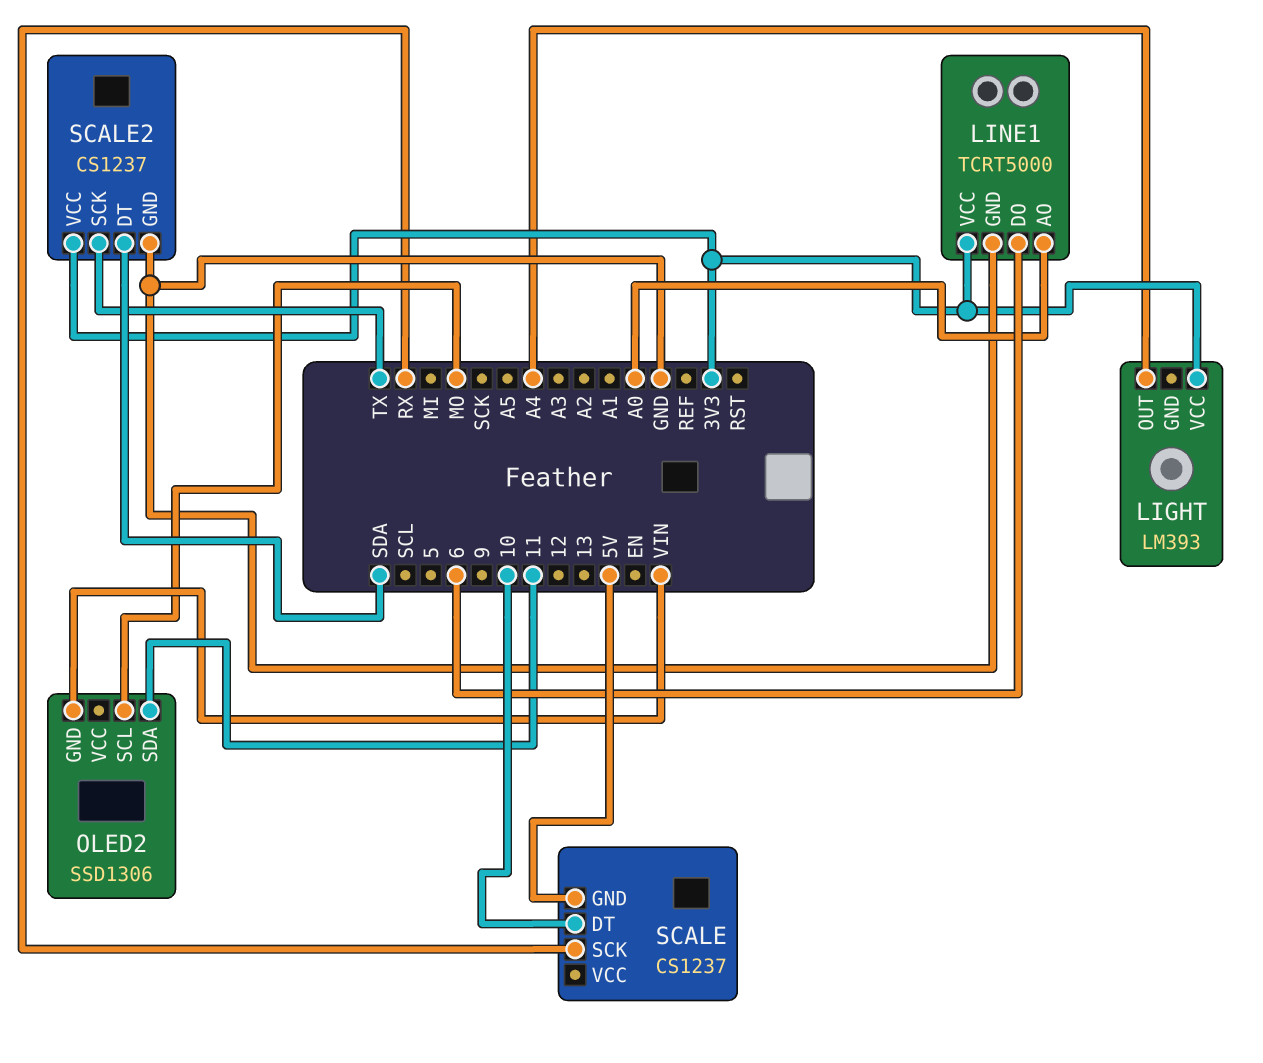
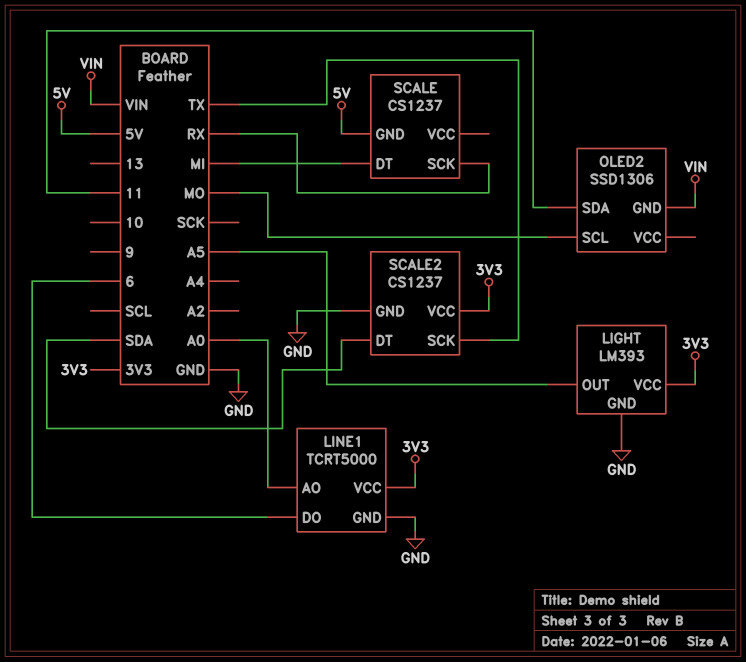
LIGHT pin GND: none -> GND
LIGHT pin OUT: A4 -> A5
SCALE pin DT: 10 -> MI

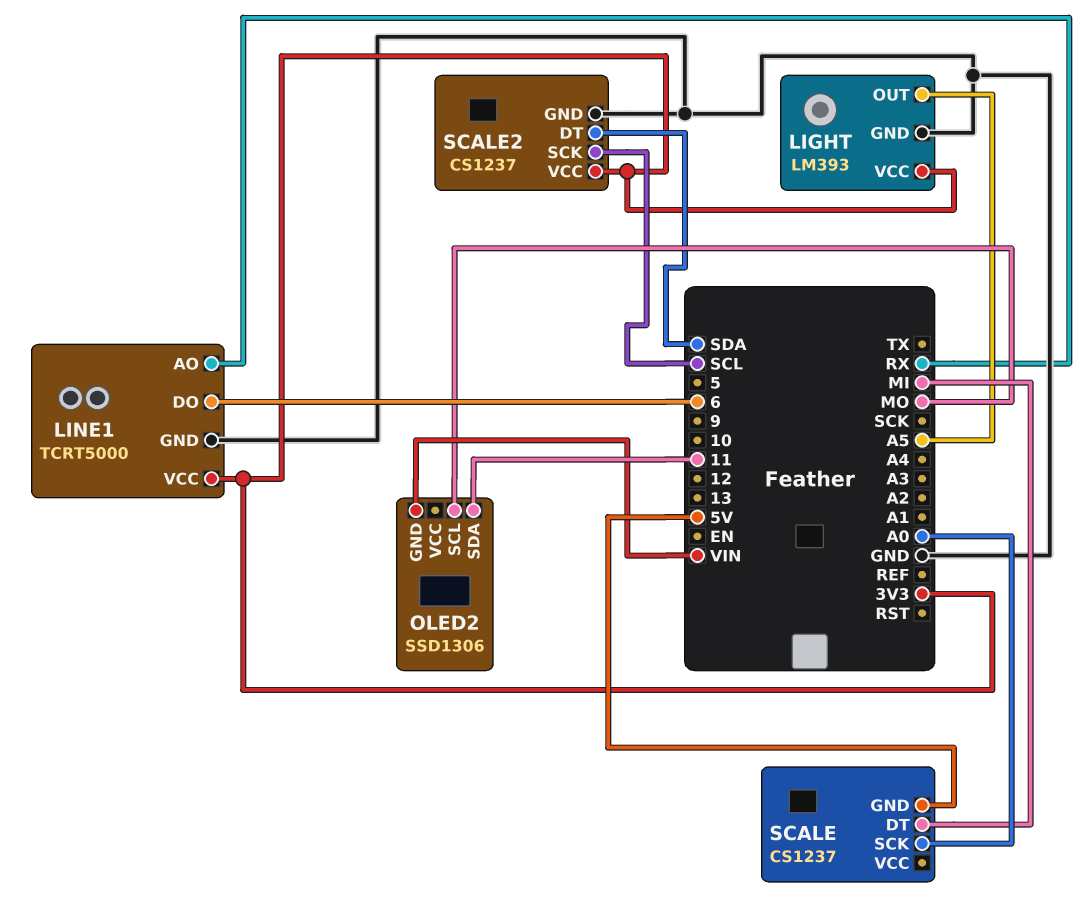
LINE1 pin AO: A0 -> RX
SCALE pin SCK: RX -> A0
SCALE2 pin SCK: TX -> SCL

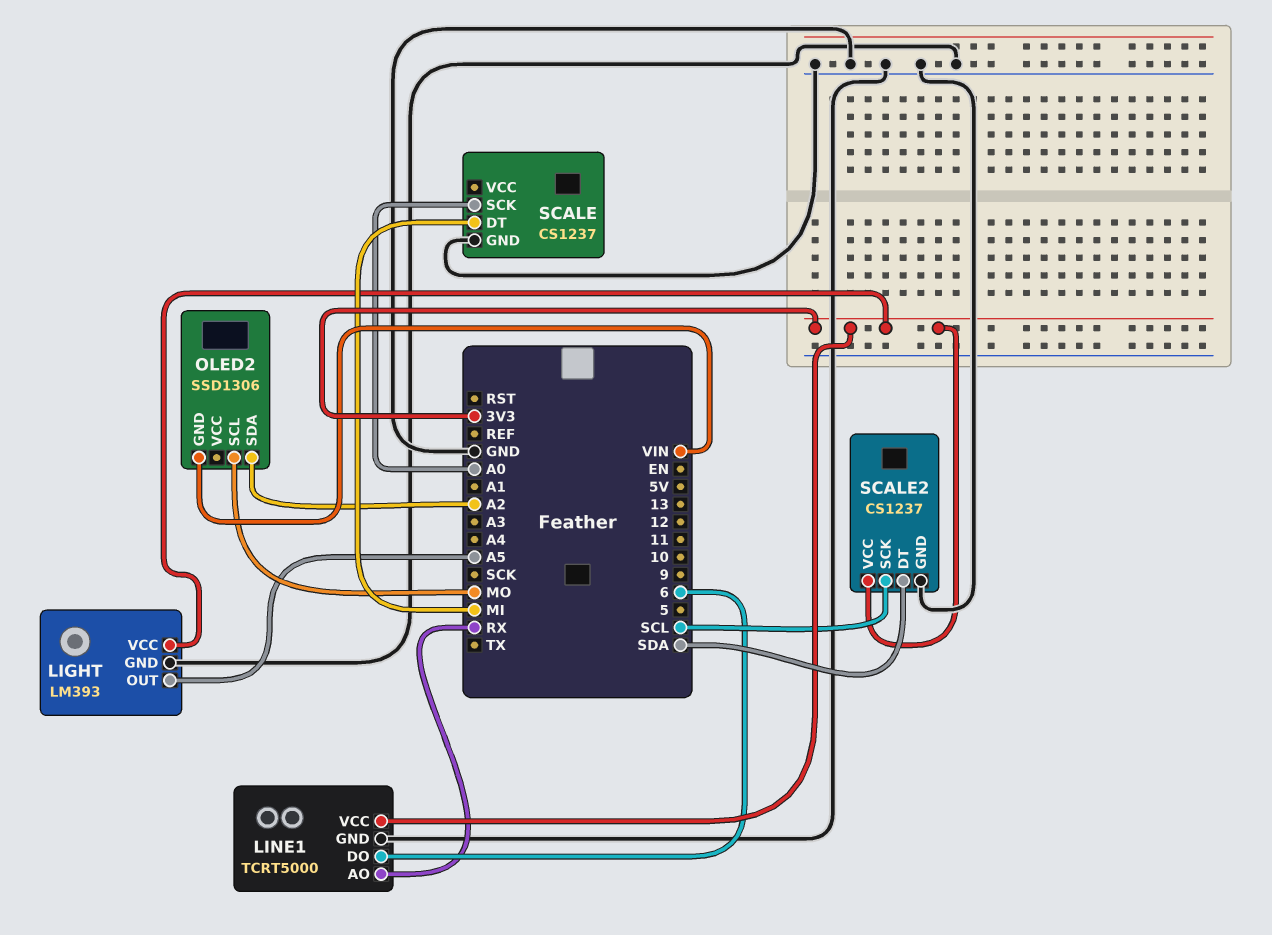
OLED2 pin SDA: 11 -> A2
SCALE pin GND: 5V -> GND

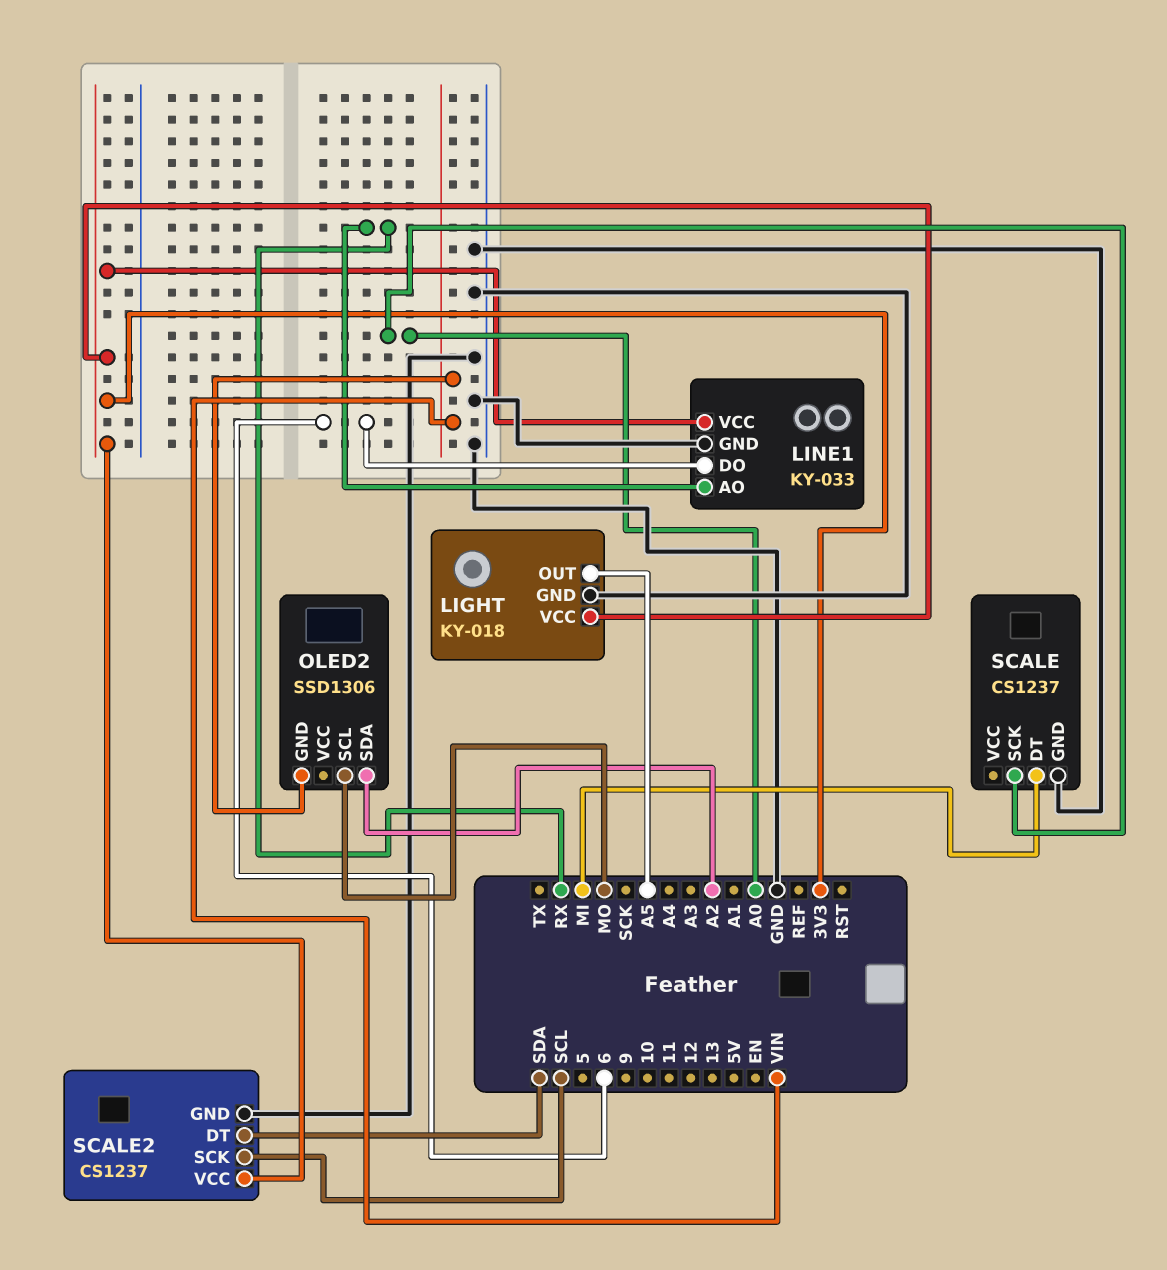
LIGHT: LM393 -> KY-018
LINE1: TCRT5000 -> KY-033

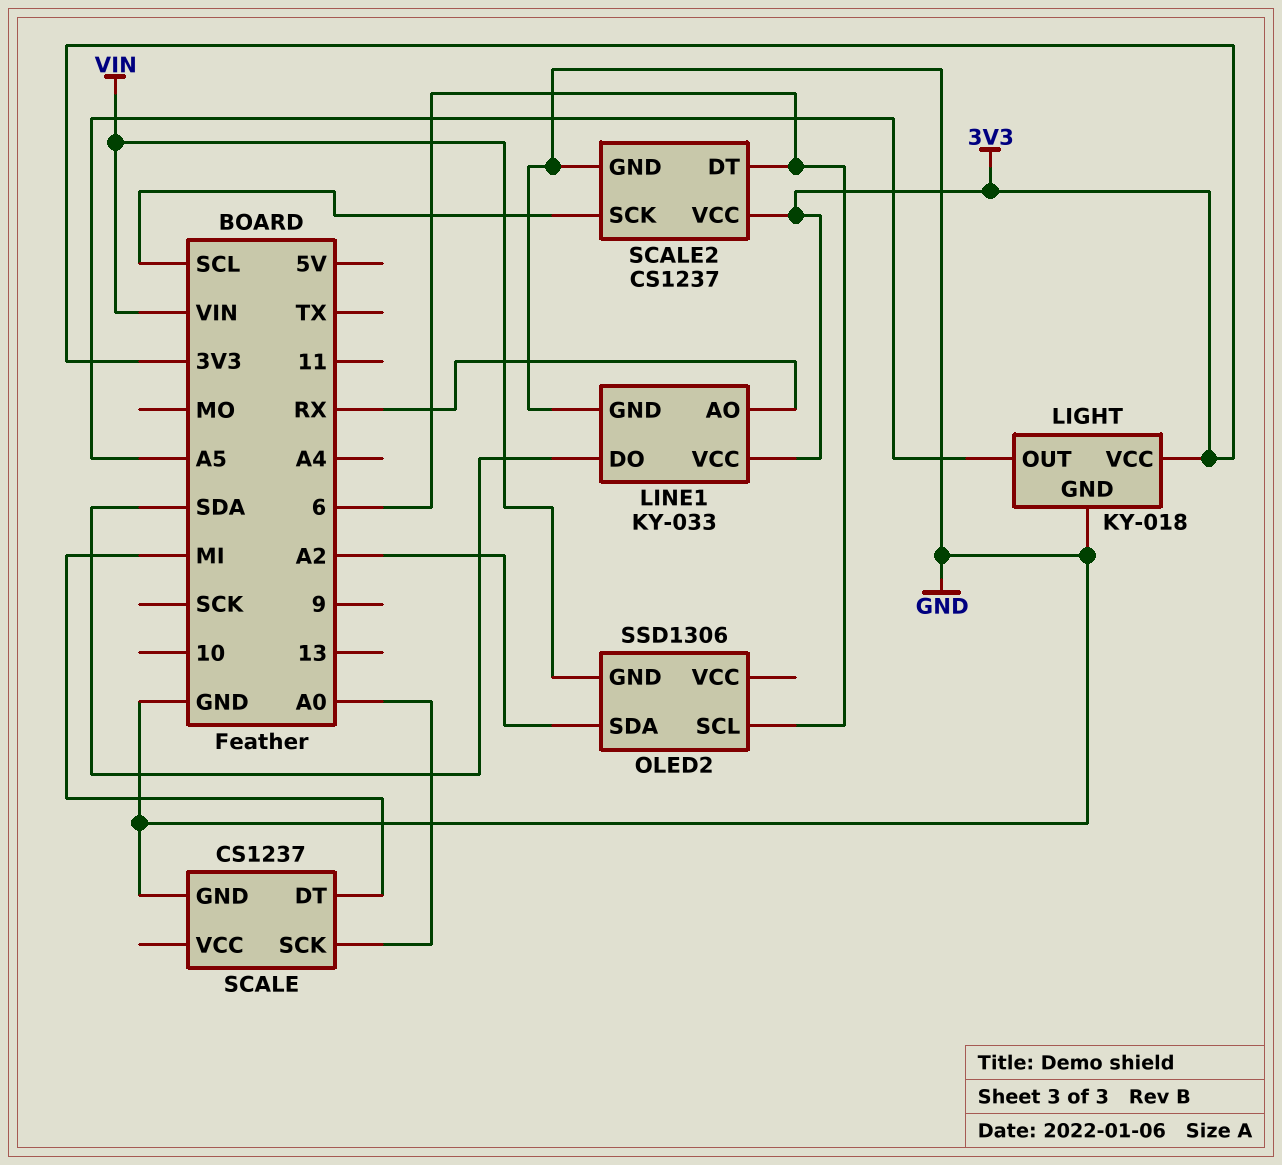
LINE1 pin DO: 6 -> SDA
OLED2 pin SCL: MO -> 6
SCALE2 pin DT: SDA -> 6

